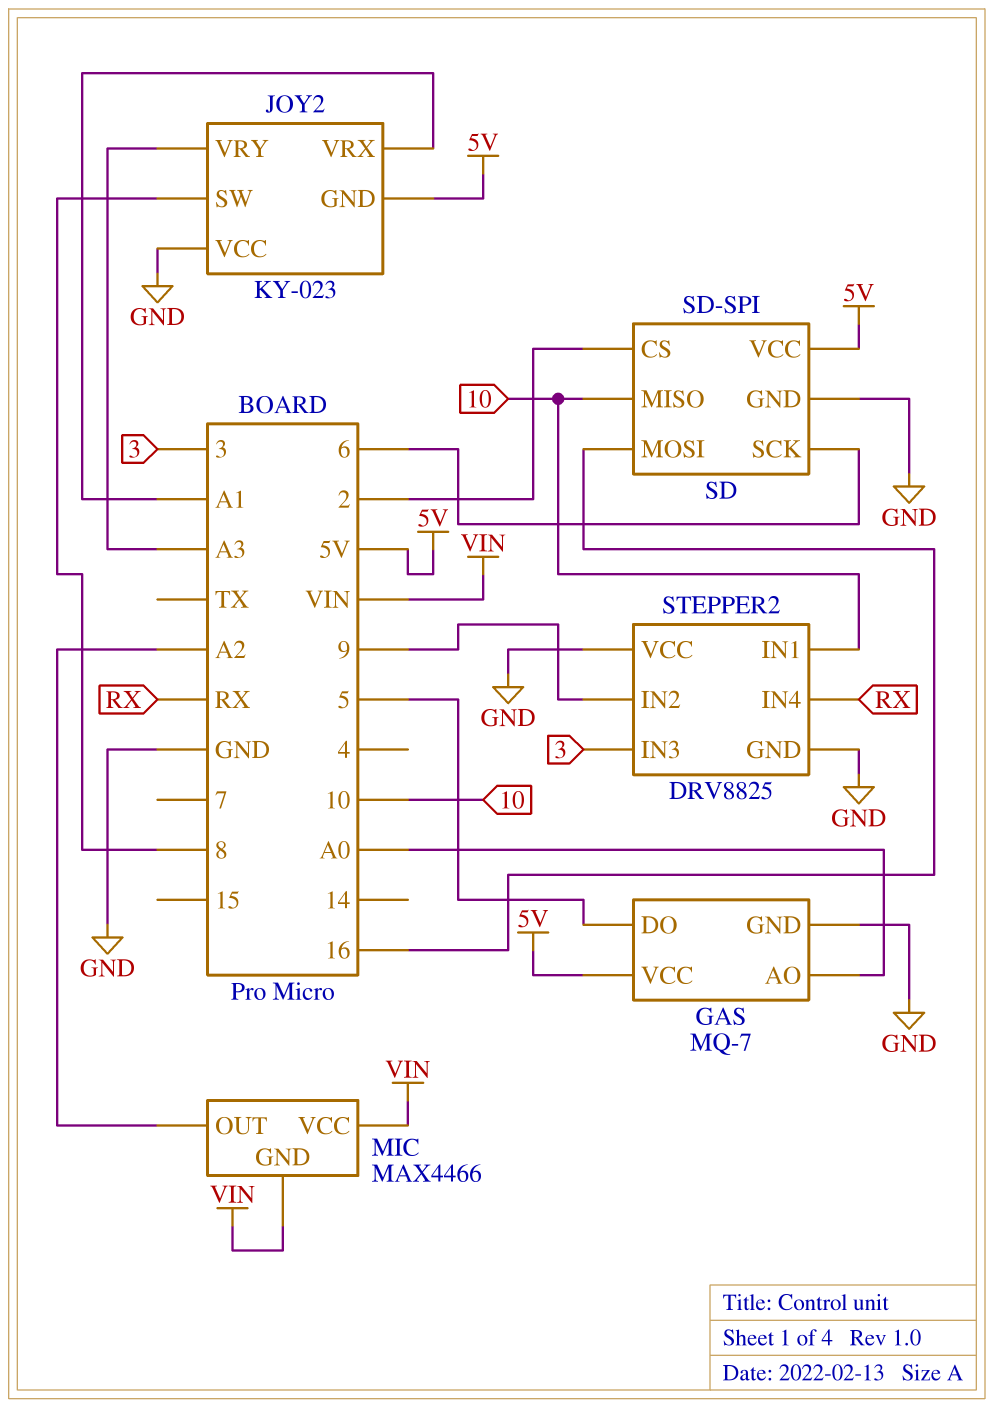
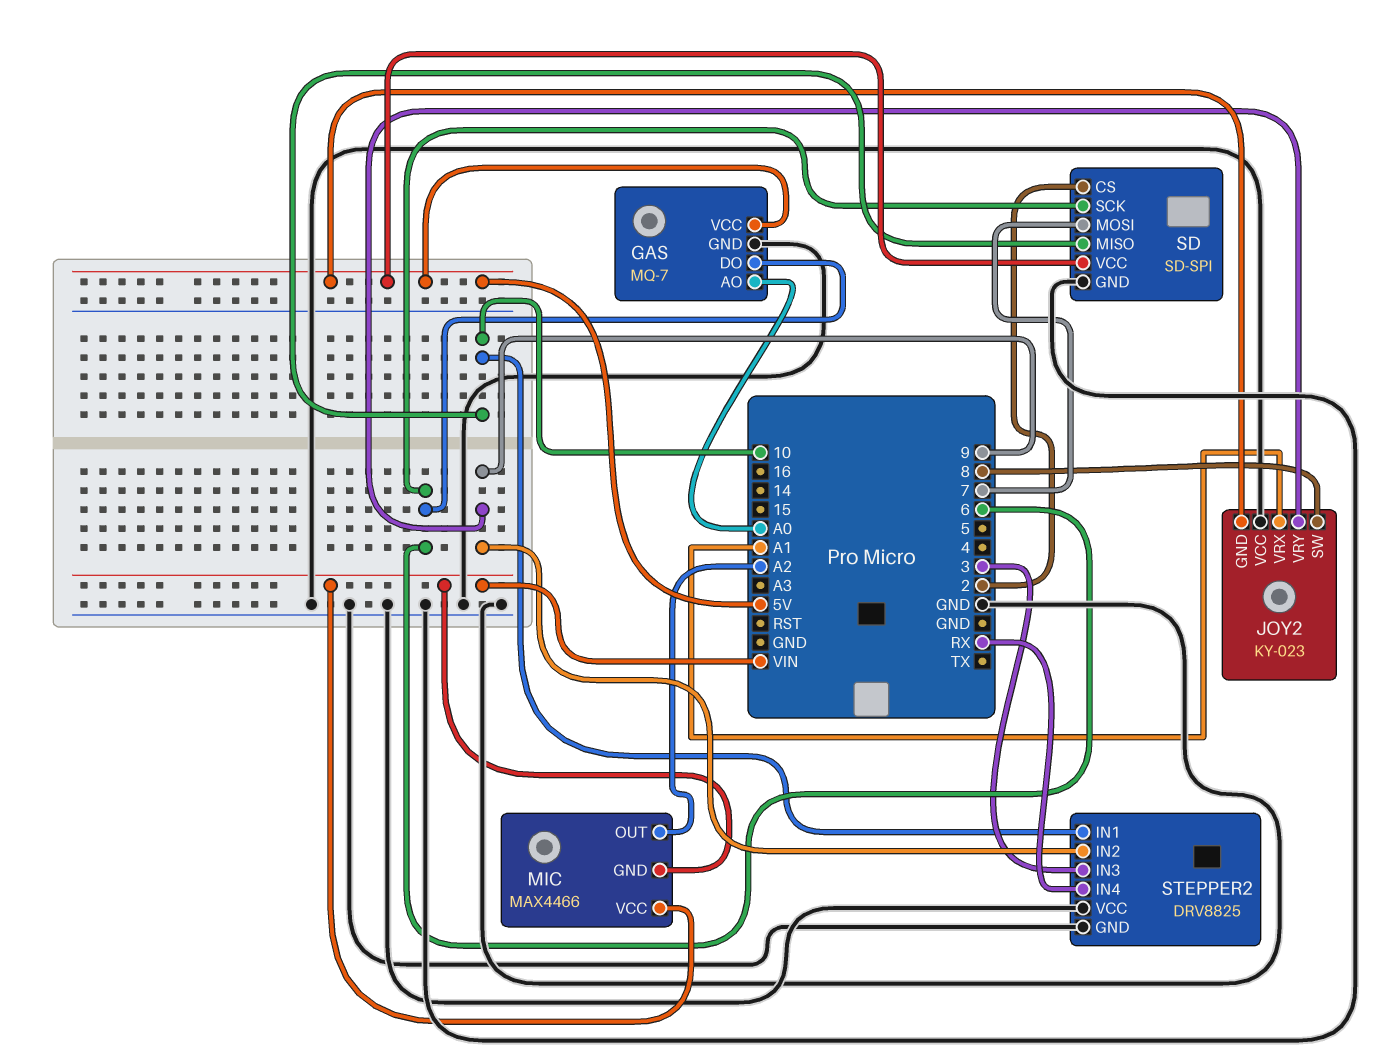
GAS pin DO: 5 -> 6
JOY2 pin VRY: A3 -> 9
SD pin MOSI: 16 -> 7

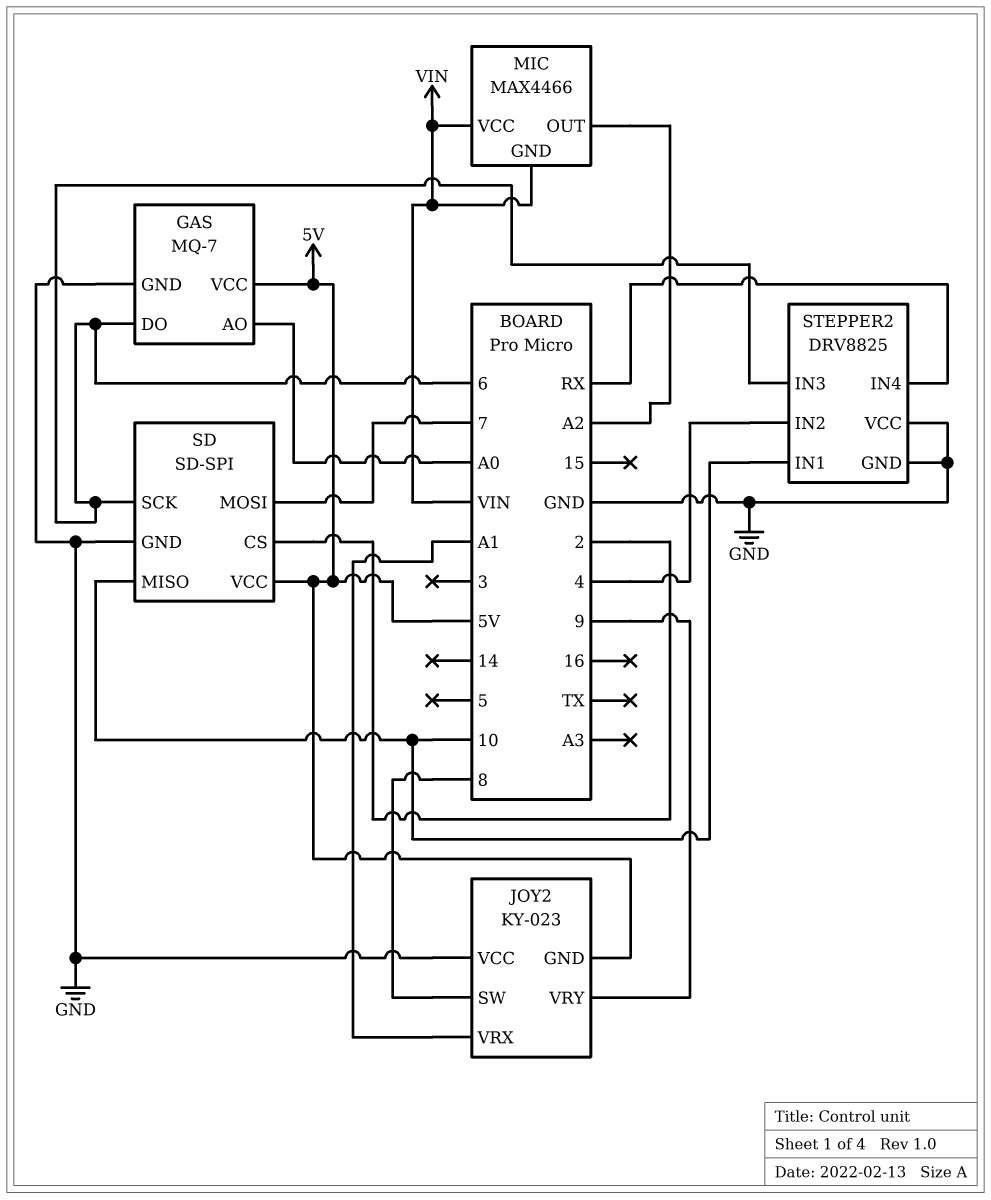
STEPPER2 pin IN2: 9 -> 4
STEPPER2 pin IN3: 3 -> 6

